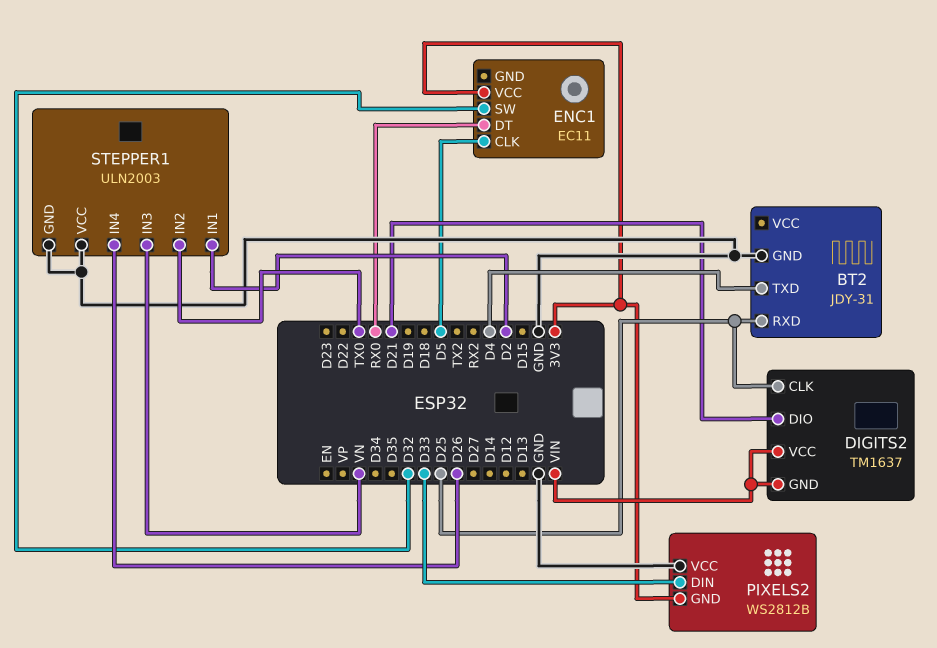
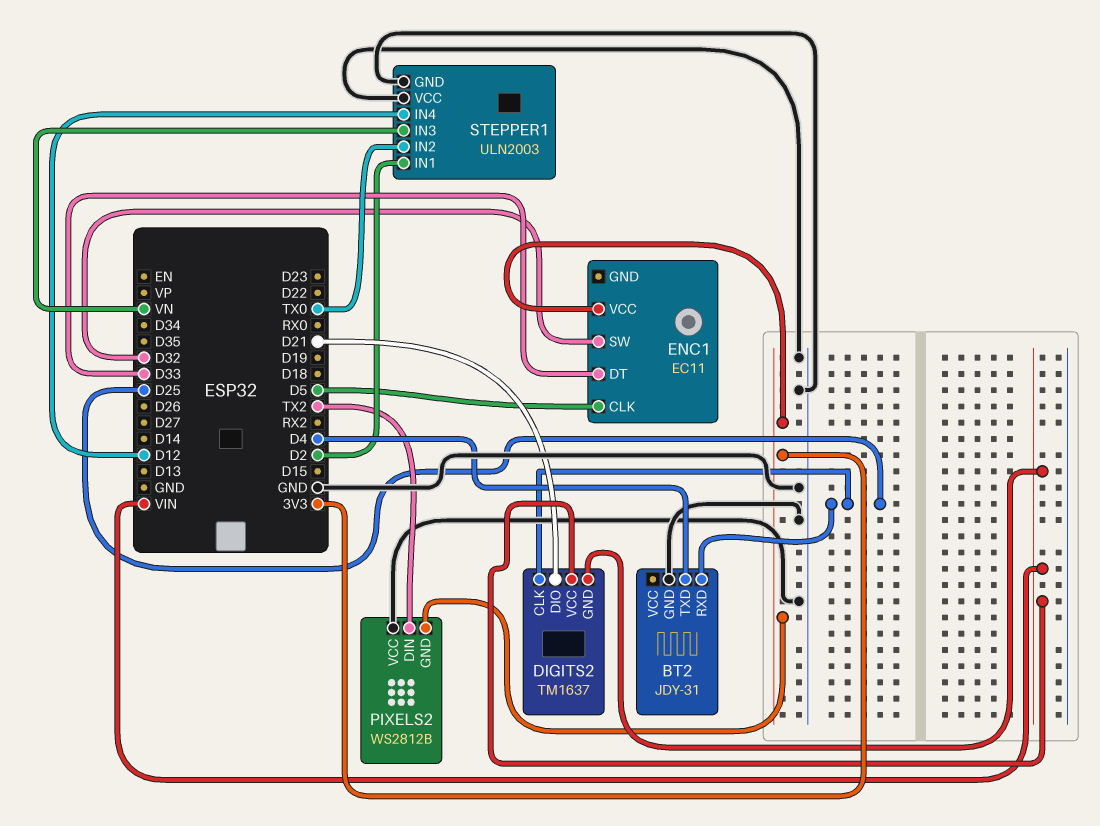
ENC1 pin DT: RX0 -> D33
PIXELS2 pin DIN: D33 -> TX2
STEPPER1 pin IN4: D26 -> D12

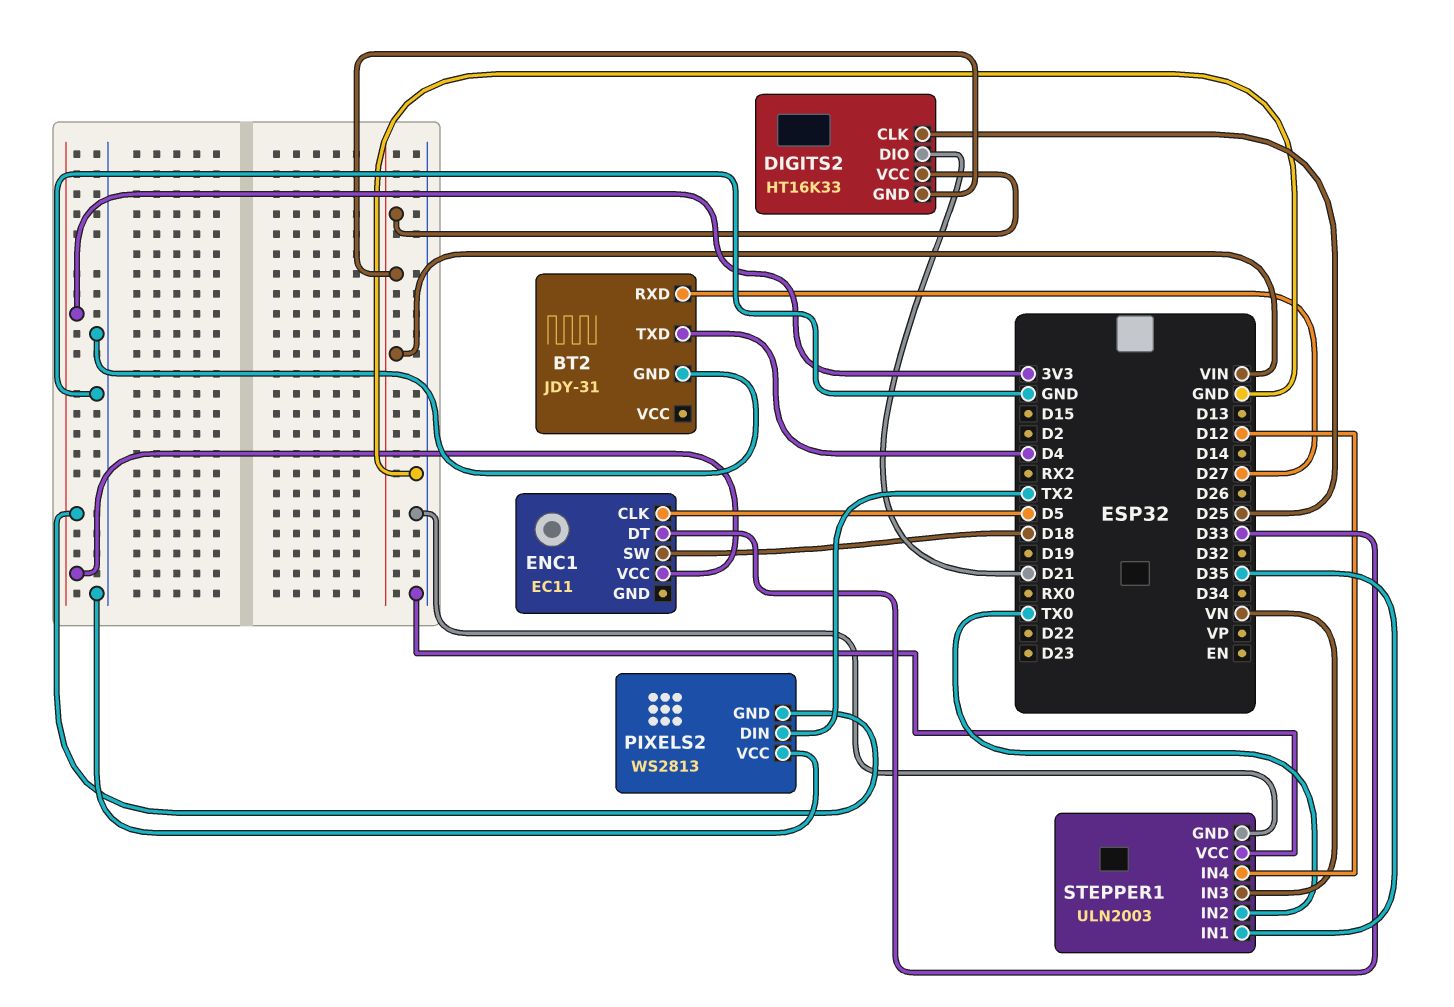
BT2 pin RXD: D25 -> D27
DIGITS2: TM1637 -> HT16K33
ENC1 pin SW: D32 -> D18
PIXELS2: WS2812B -> WS2813
STEPPER1 pin IN1: D2 -> D35

